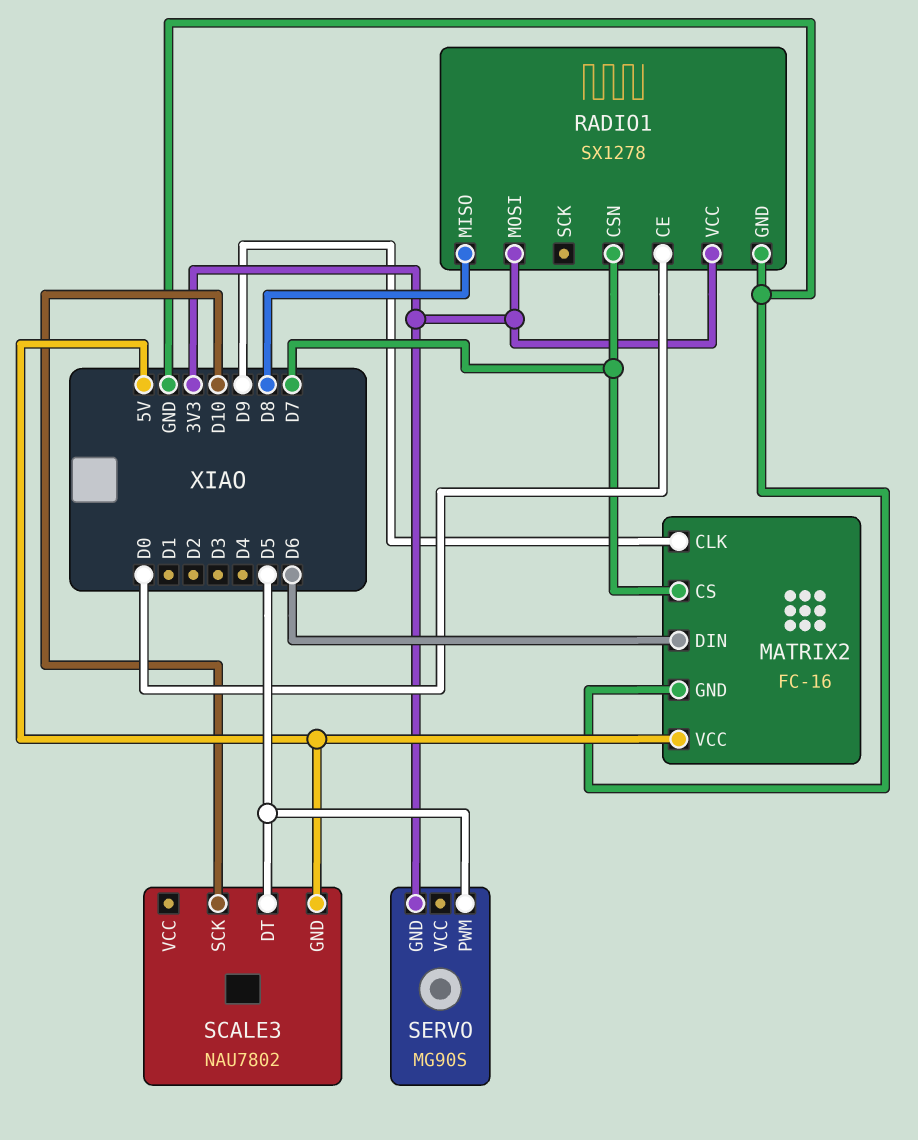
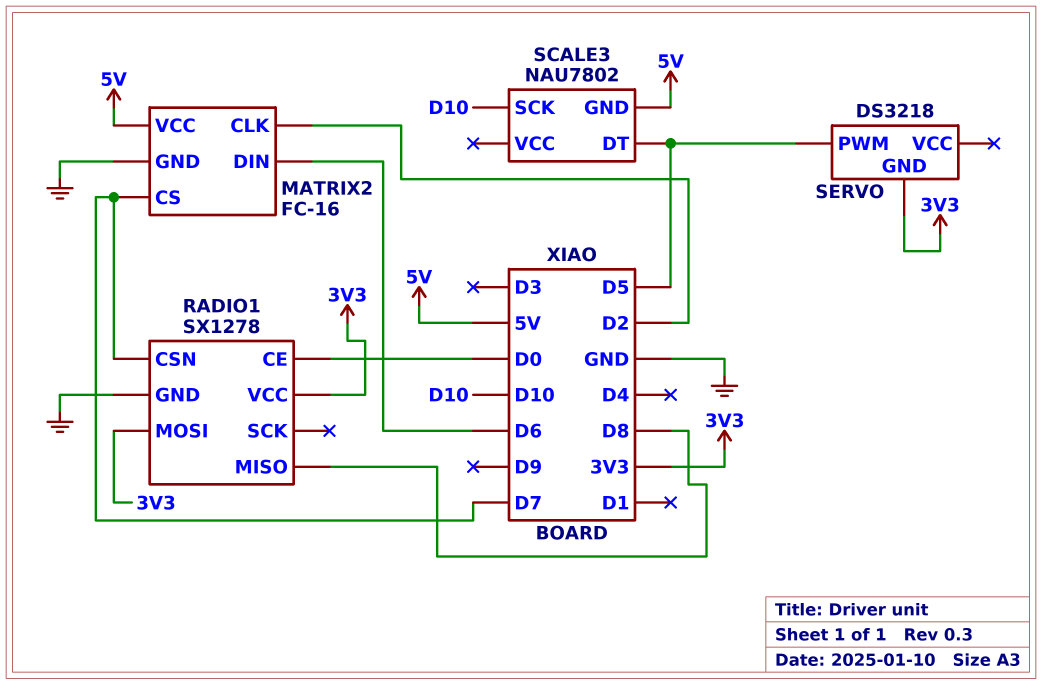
MATRIX2 pin CLK: D9 -> D2
SERVO: MG90S -> DS3218

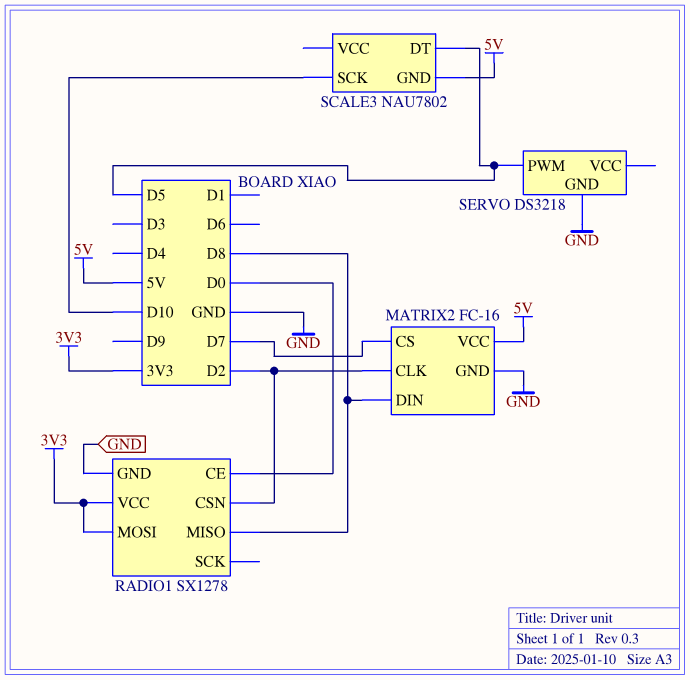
MATRIX2 pin DIN: D6 -> D8
RADIO1 pin CSN: D7 -> D2
SERVO pin GND: 3V3 -> GND

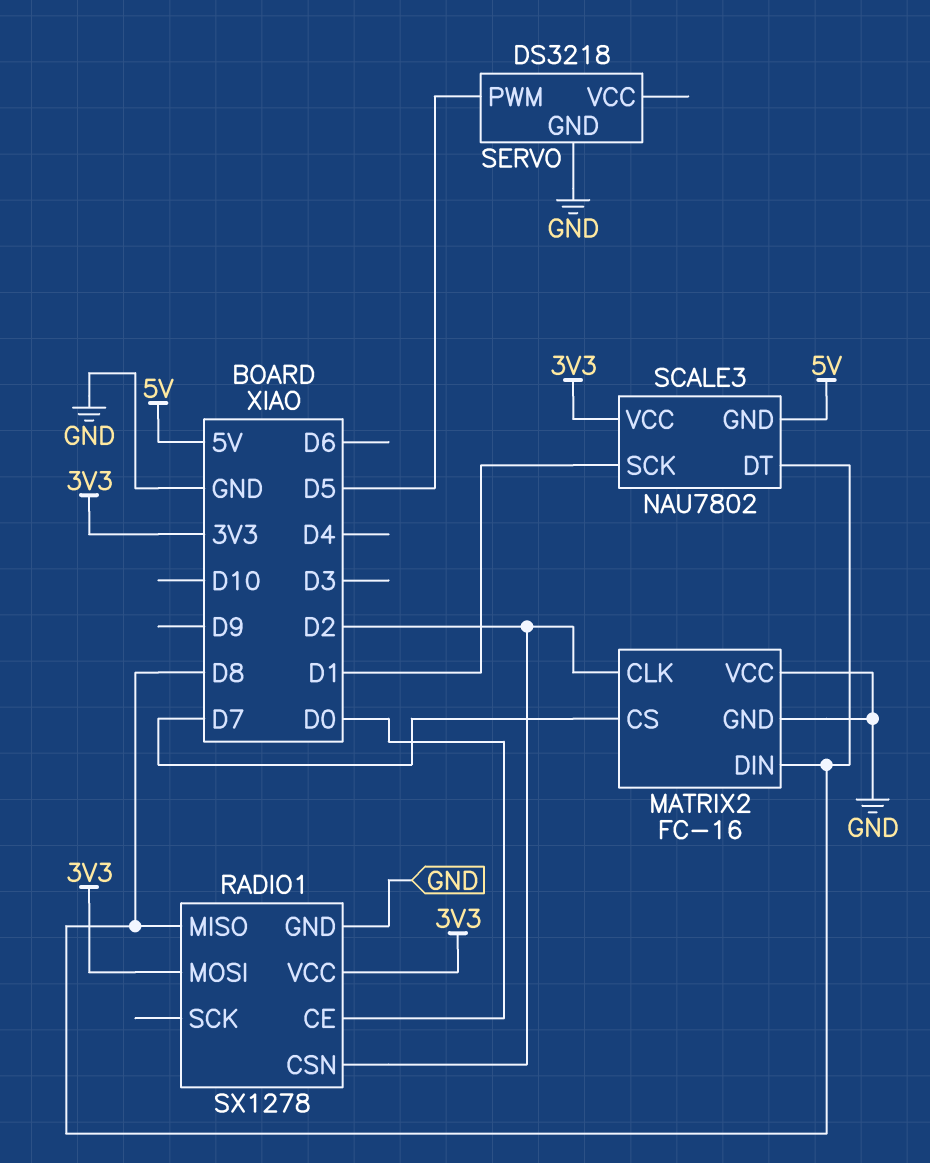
MATRIX2 pin VCC: 5V -> GND
SCALE3 pin DT: D5 -> D8
SCALE3 pin SCK: D10 -> D1
SCALE3 pin VCC: none -> 3V3

